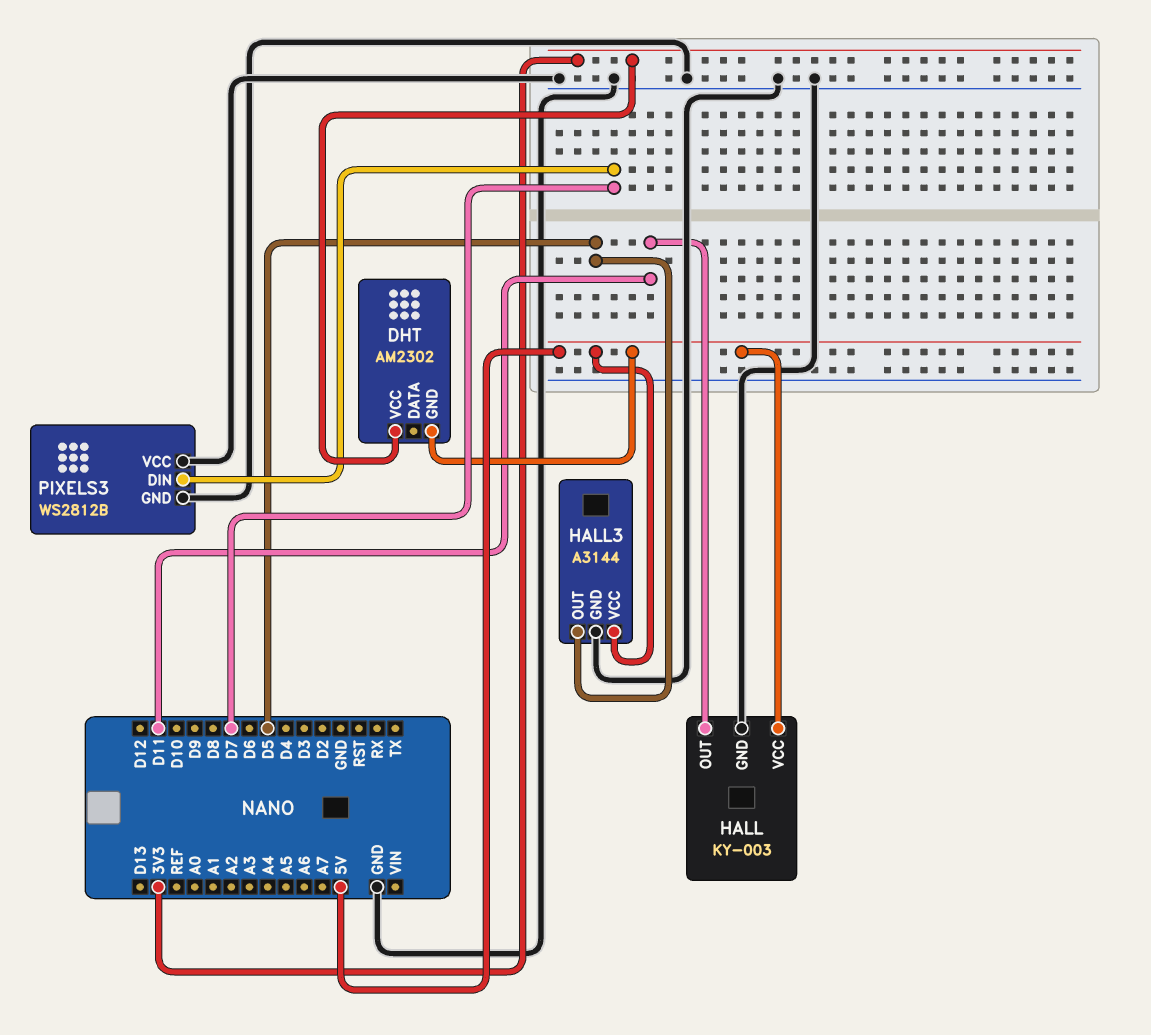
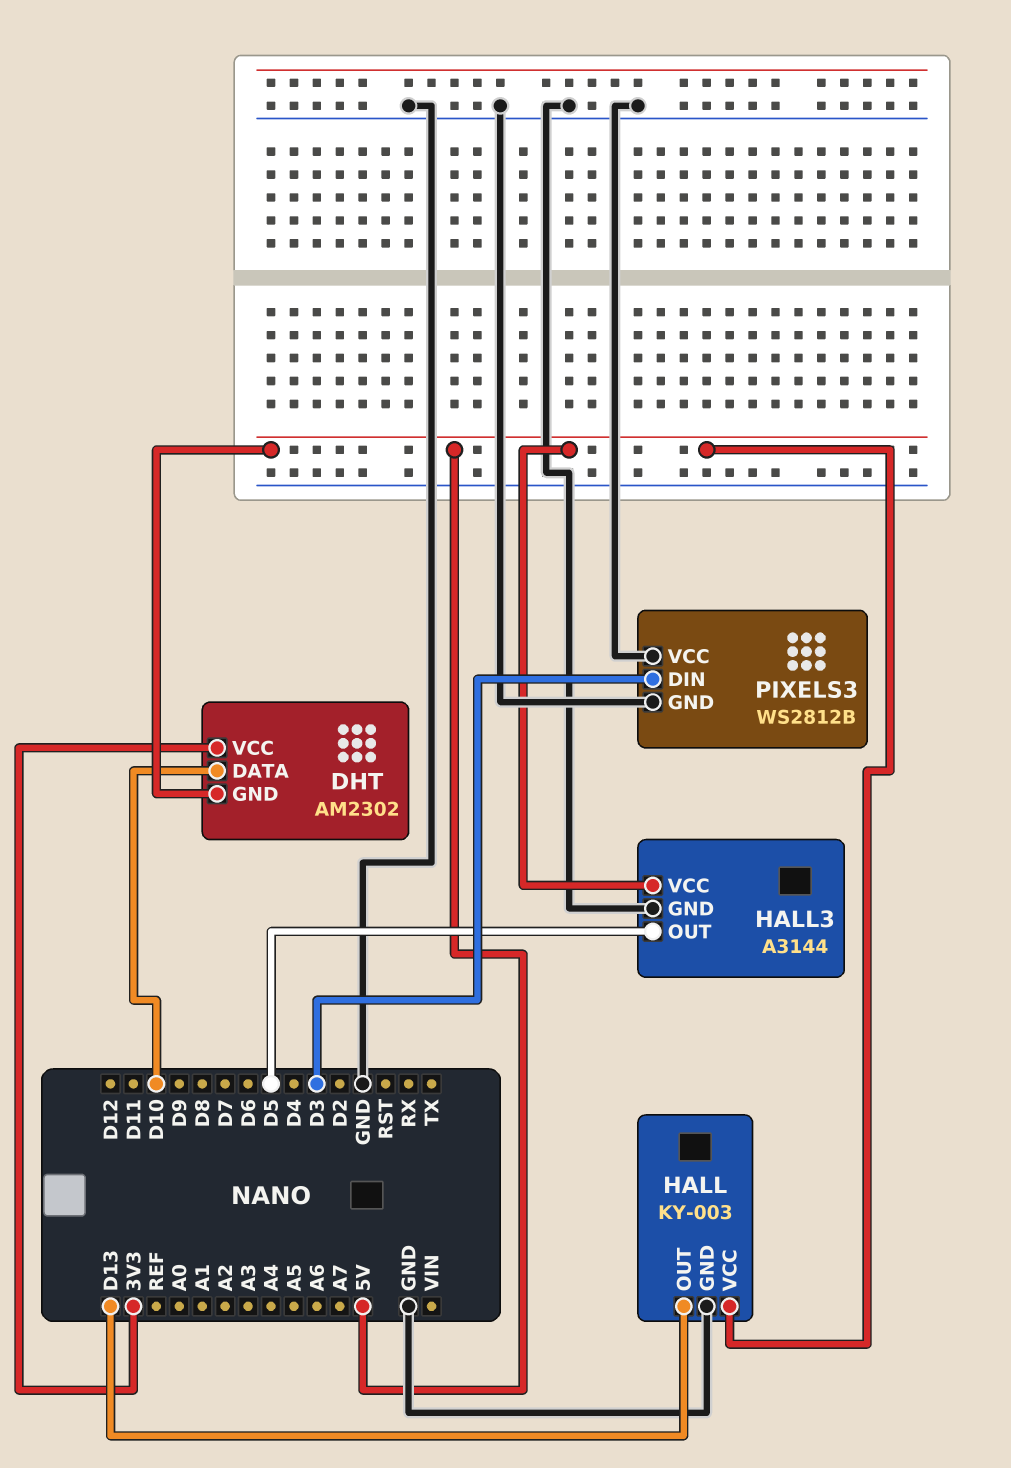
DHT pin DATA: none -> D10
HALL pin OUT: D11 -> D13
PIXELS3 pin DIN: D7 -> D3

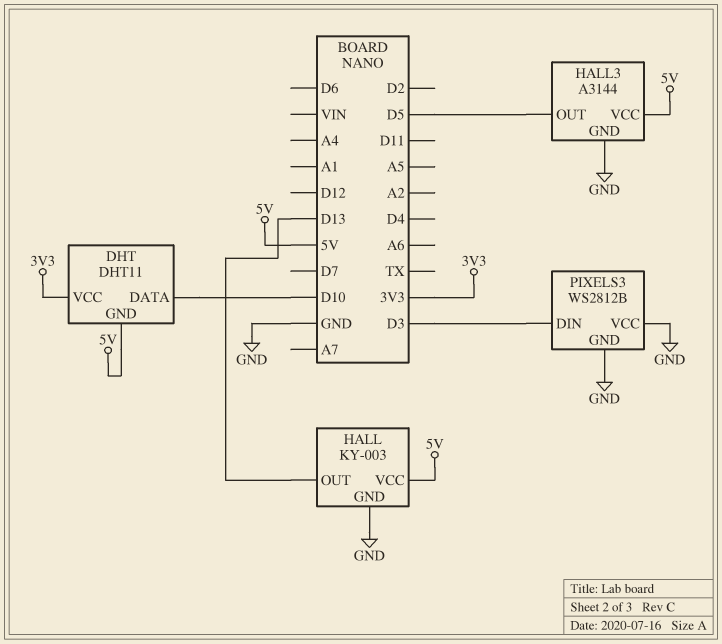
DHT: AM2302 -> DHT11

